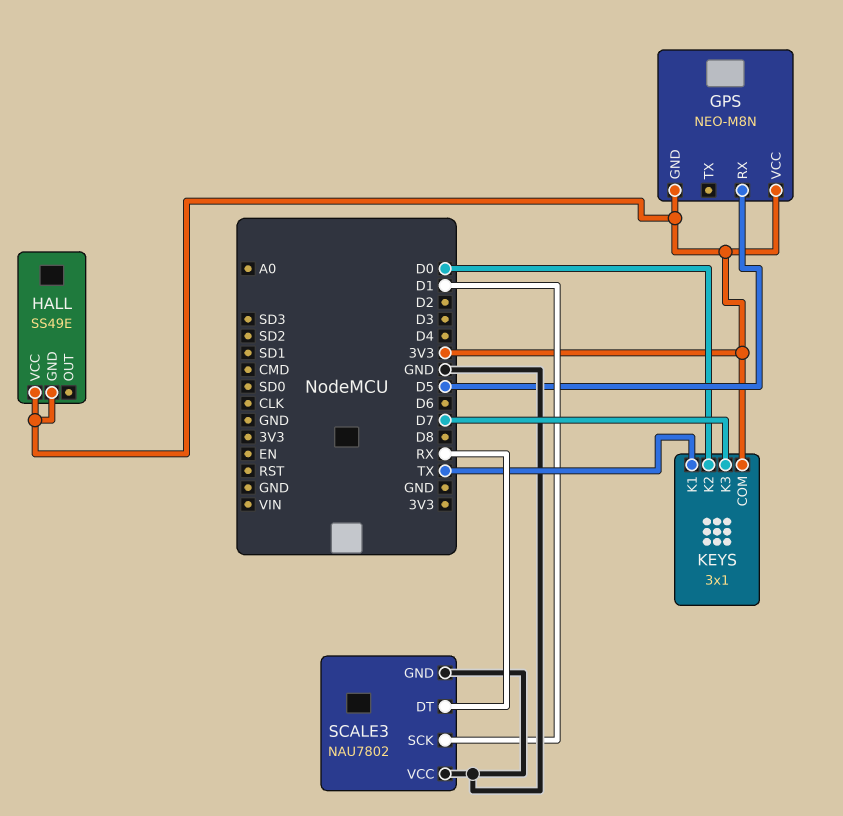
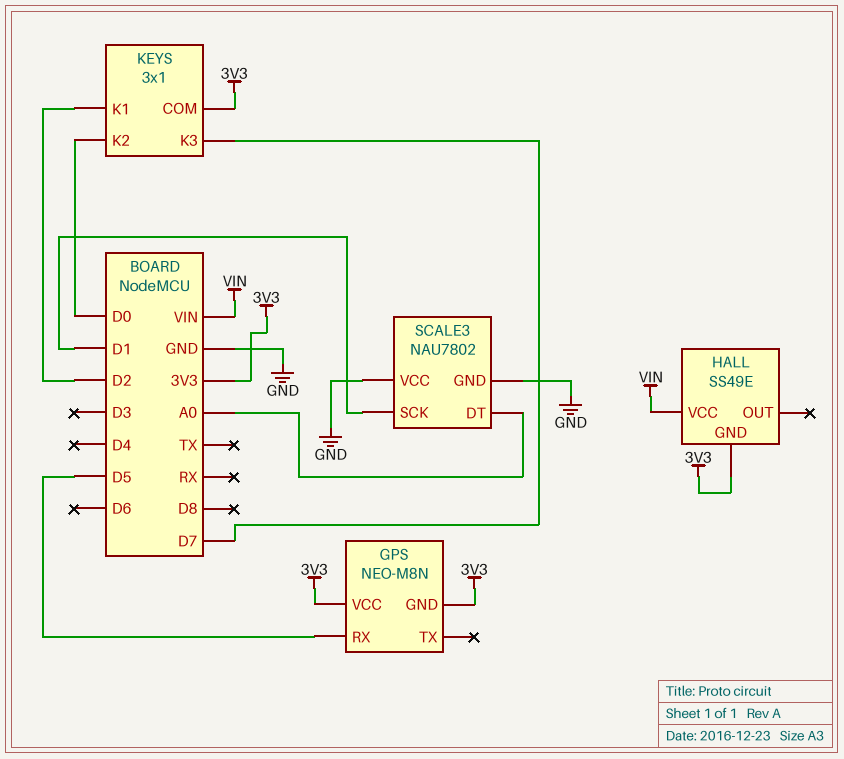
HALL pin VCC: 3V3 -> VIN
KEYS pin K1: TX -> D2
SCALE3 pin DT: RX -> A0

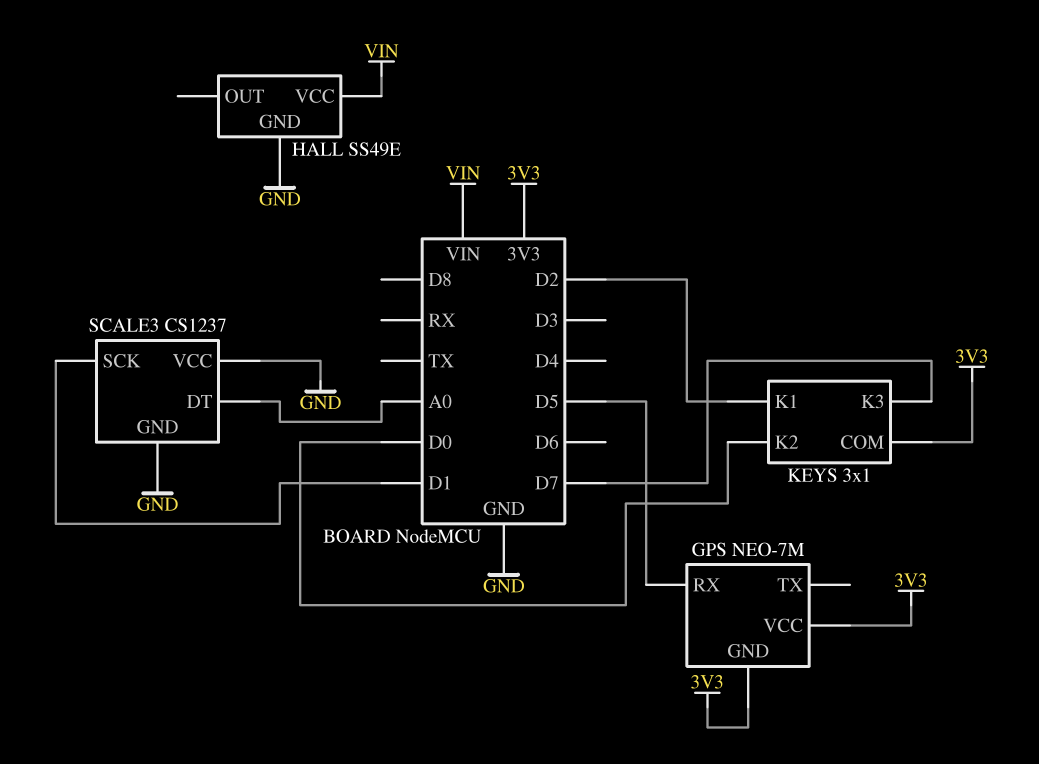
GPS: NEO-M8N -> NEO-7M
HALL pin GND: 3V3 -> GND
SCALE3: NAU7802 -> CS1237

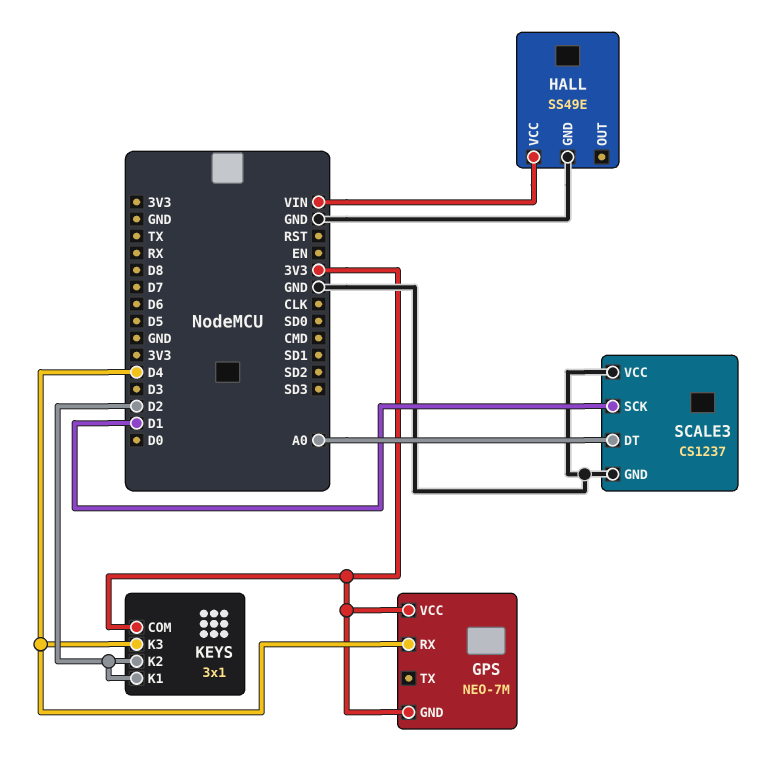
GPS pin RX: D5 -> D4
KEYS pin K2: D0 -> D2
KEYS pin K3: D7 -> D4

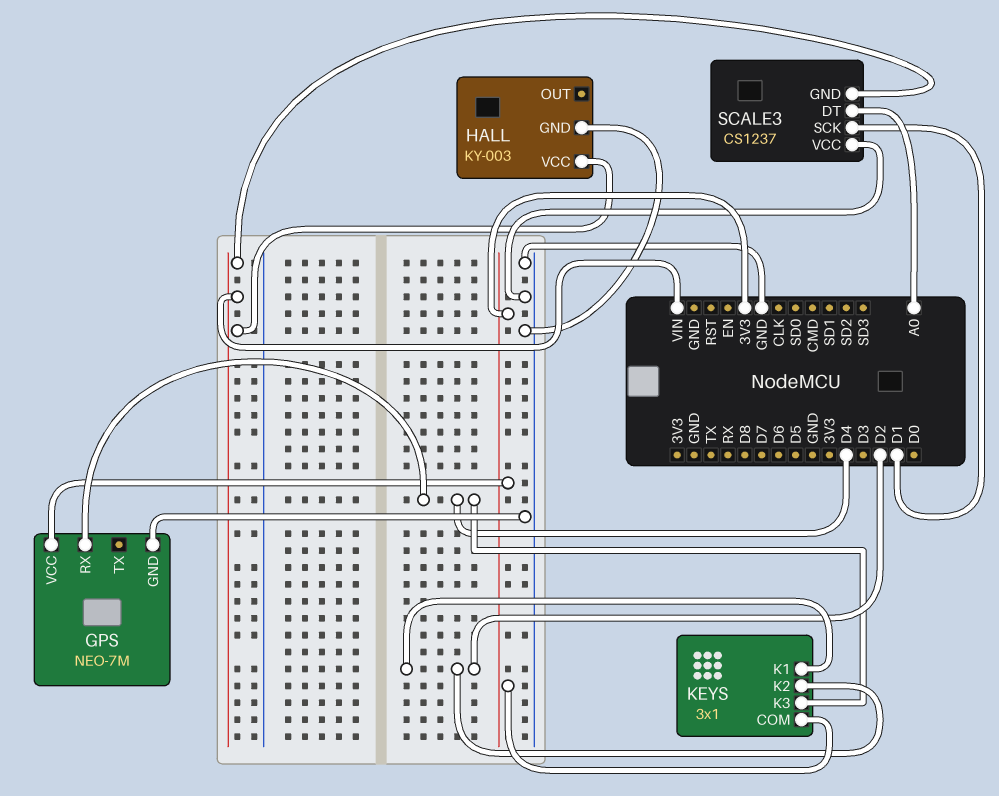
GPS pin GND: 3V3 -> GND
HALL: SS49E -> KY-003
SCALE3 pin GND: GND -> VIN

